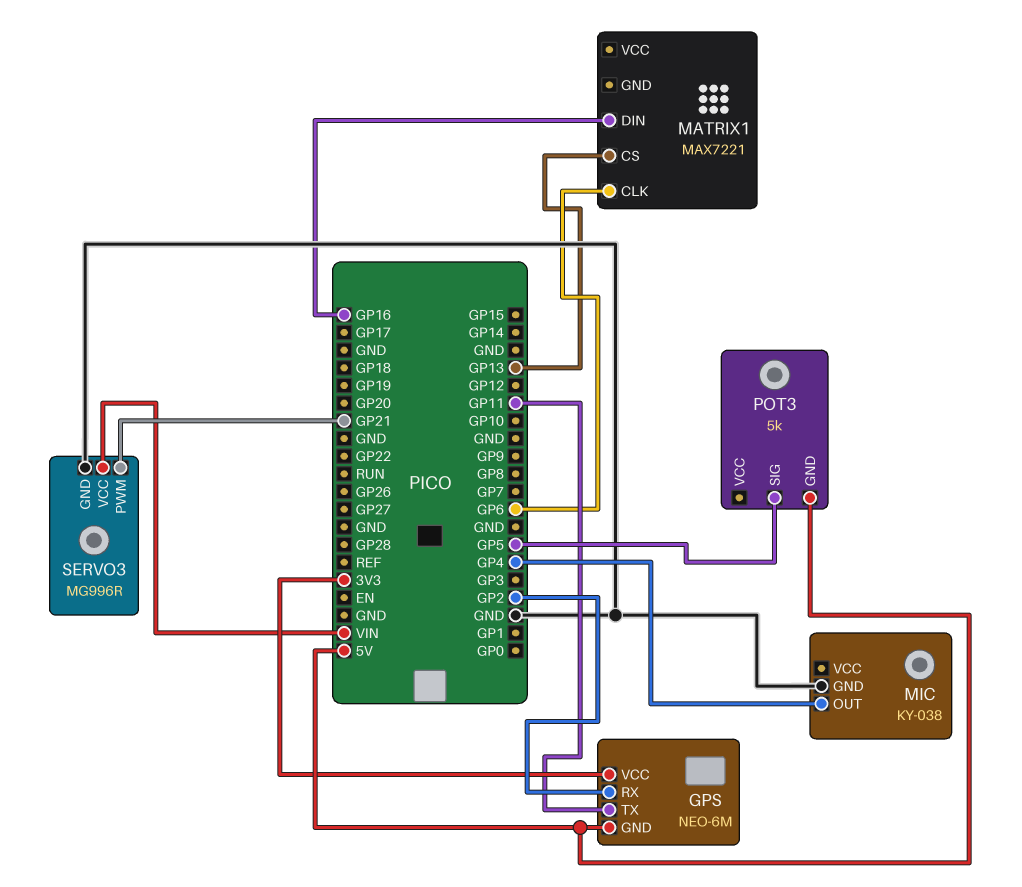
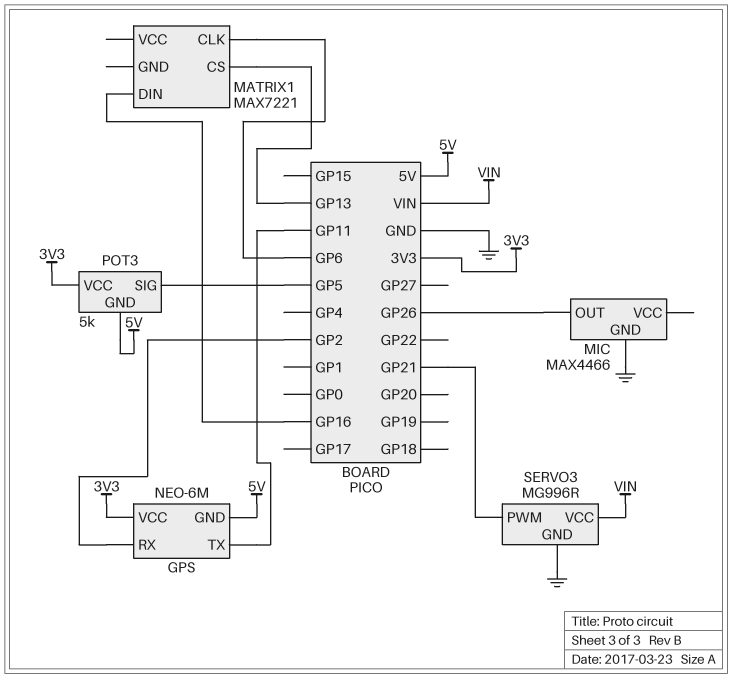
MIC: KY-038 -> MAX4466
MIC pin OUT: GP4 -> GP26
POT3 pin VCC: none -> 3V3

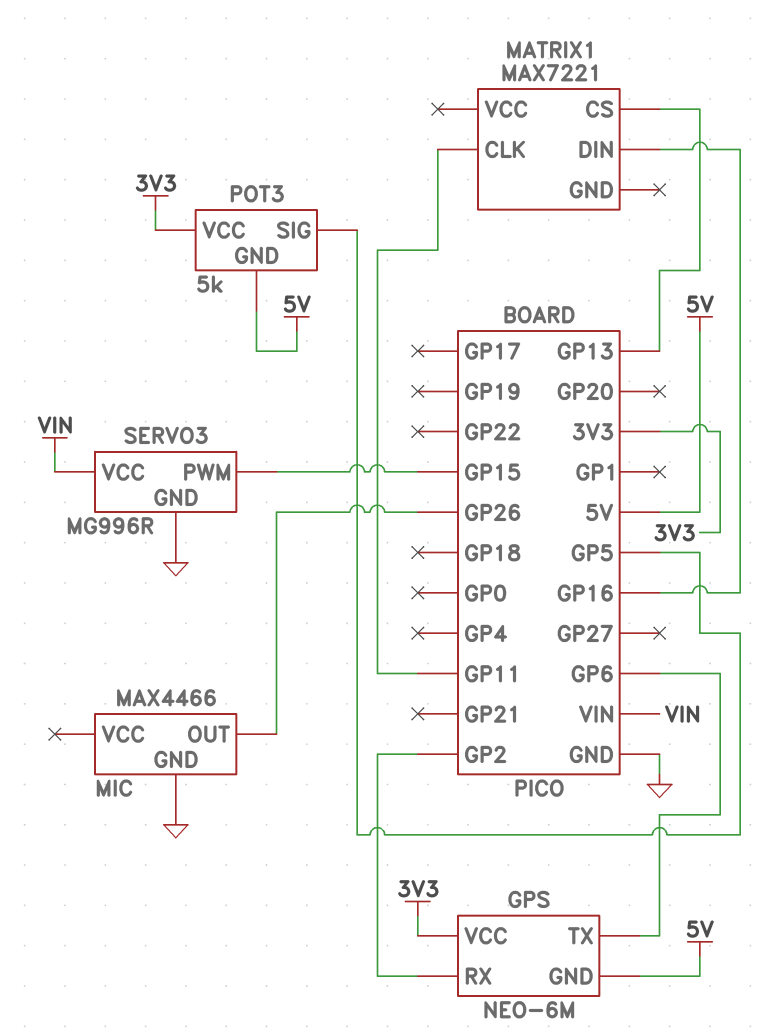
GPS pin TX: GP11 -> GP6
MATRIX1 pin CLK: GP6 -> GP11
SERVO3 pin PWM: GP21 -> GP15

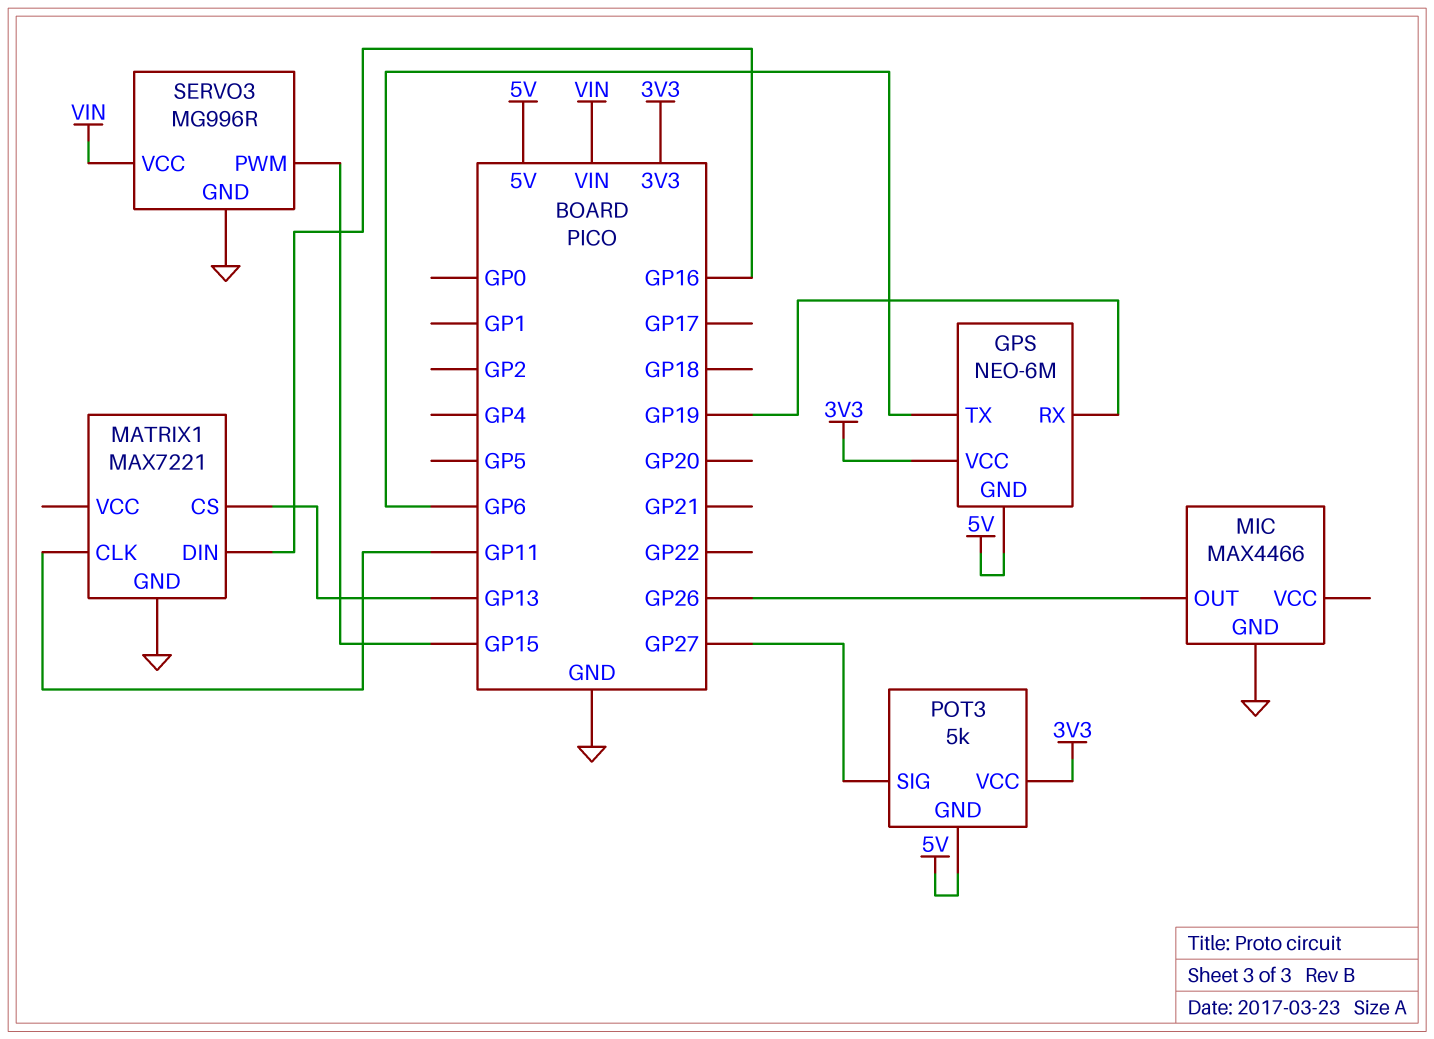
GPS pin RX: GP2 -> GP19
MATRIX1 pin GND: none -> GND
POT3 pin SIG: GP5 -> GP27

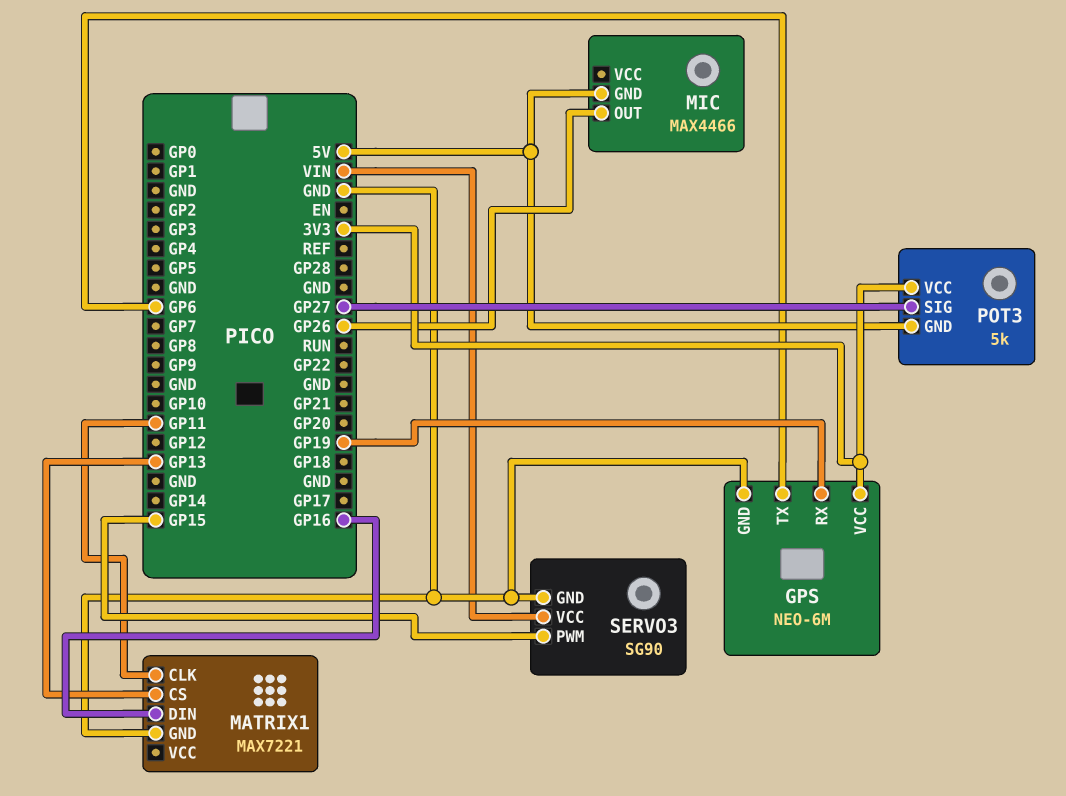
GPS pin GND: 5V -> GND
MIC pin GND: GND -> 5V
SERVO3: MG996R -> SG90

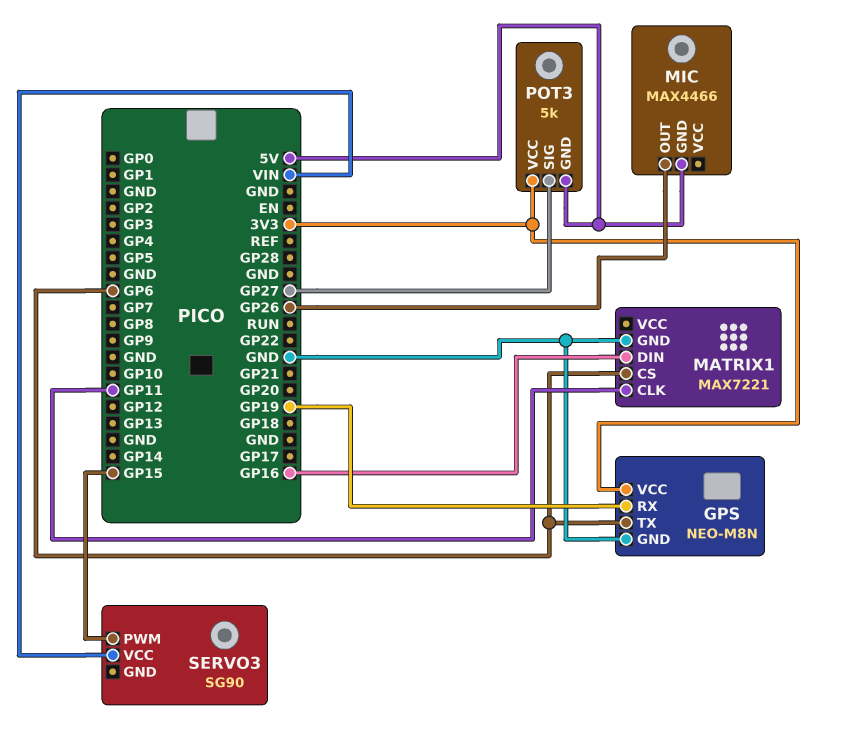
GPS: NEO-6M -> NEO-M8N
MATRIX1 pin CS: GP13 -> GP6
SERVO3 pin GND: GND -> none

